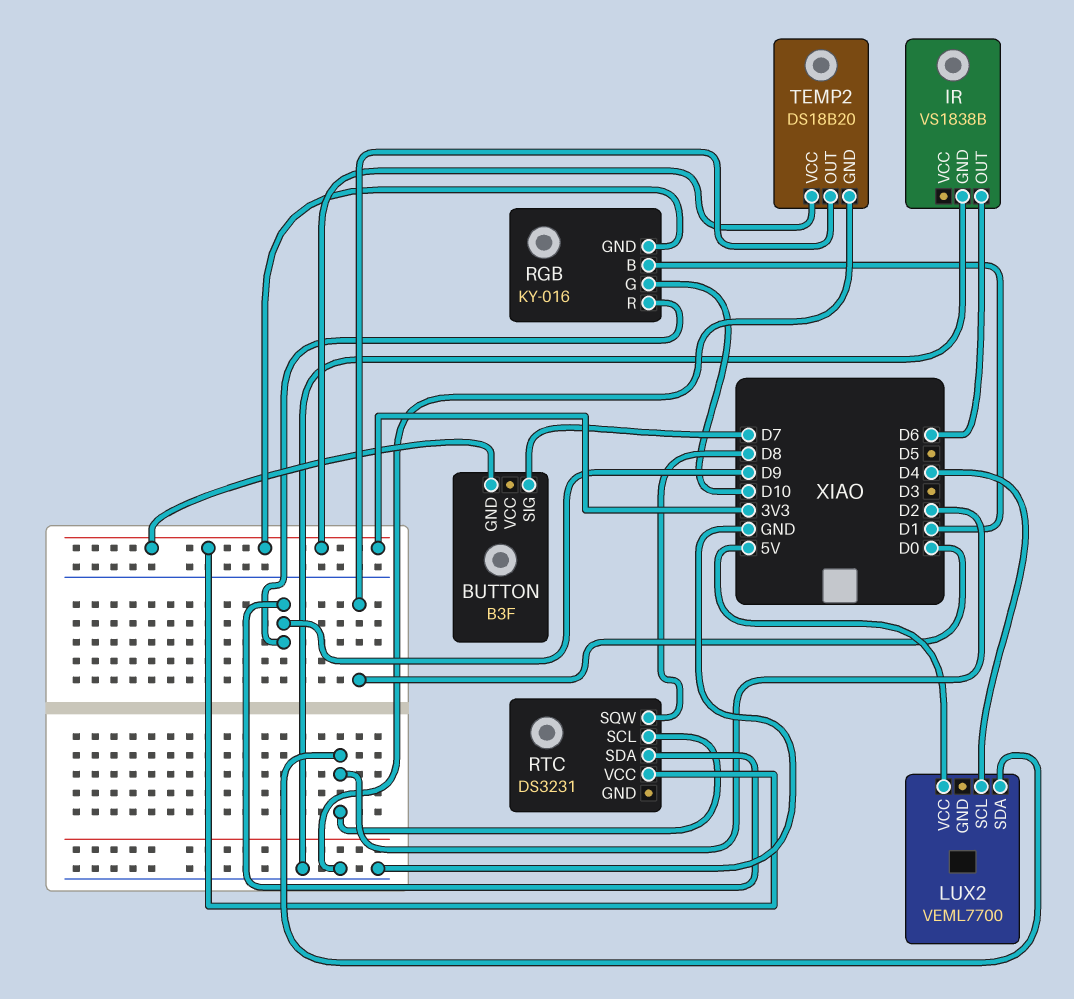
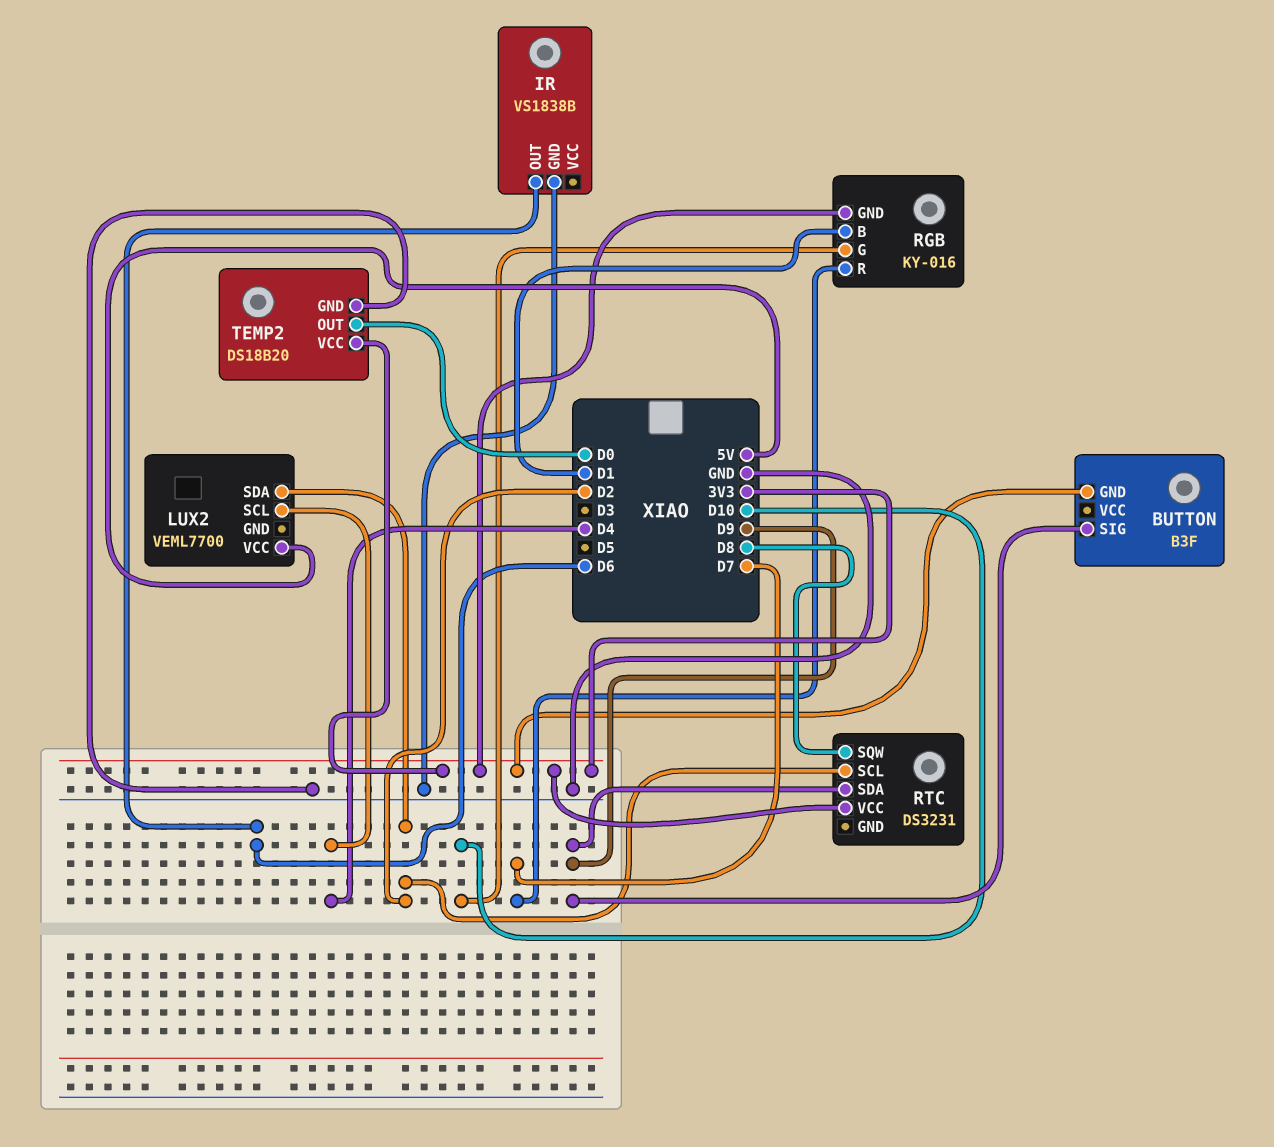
BUTTON pin SIG: D7 -> D9
RGB pin R: D9 -> D7

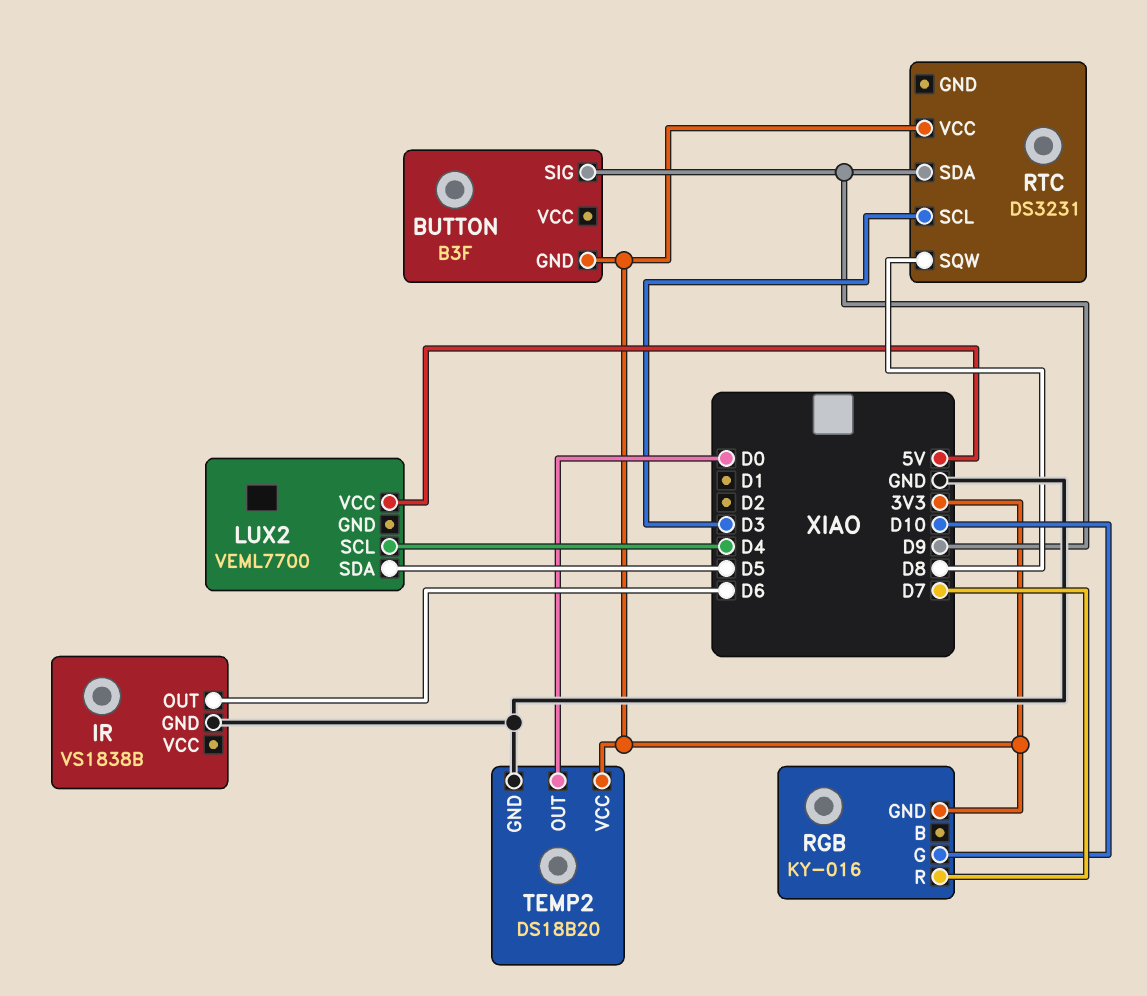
LUX2 pin SDA: D2 -> D5
RGB pin B: D1 -> none
RTC pin SCL: D2 -> D3

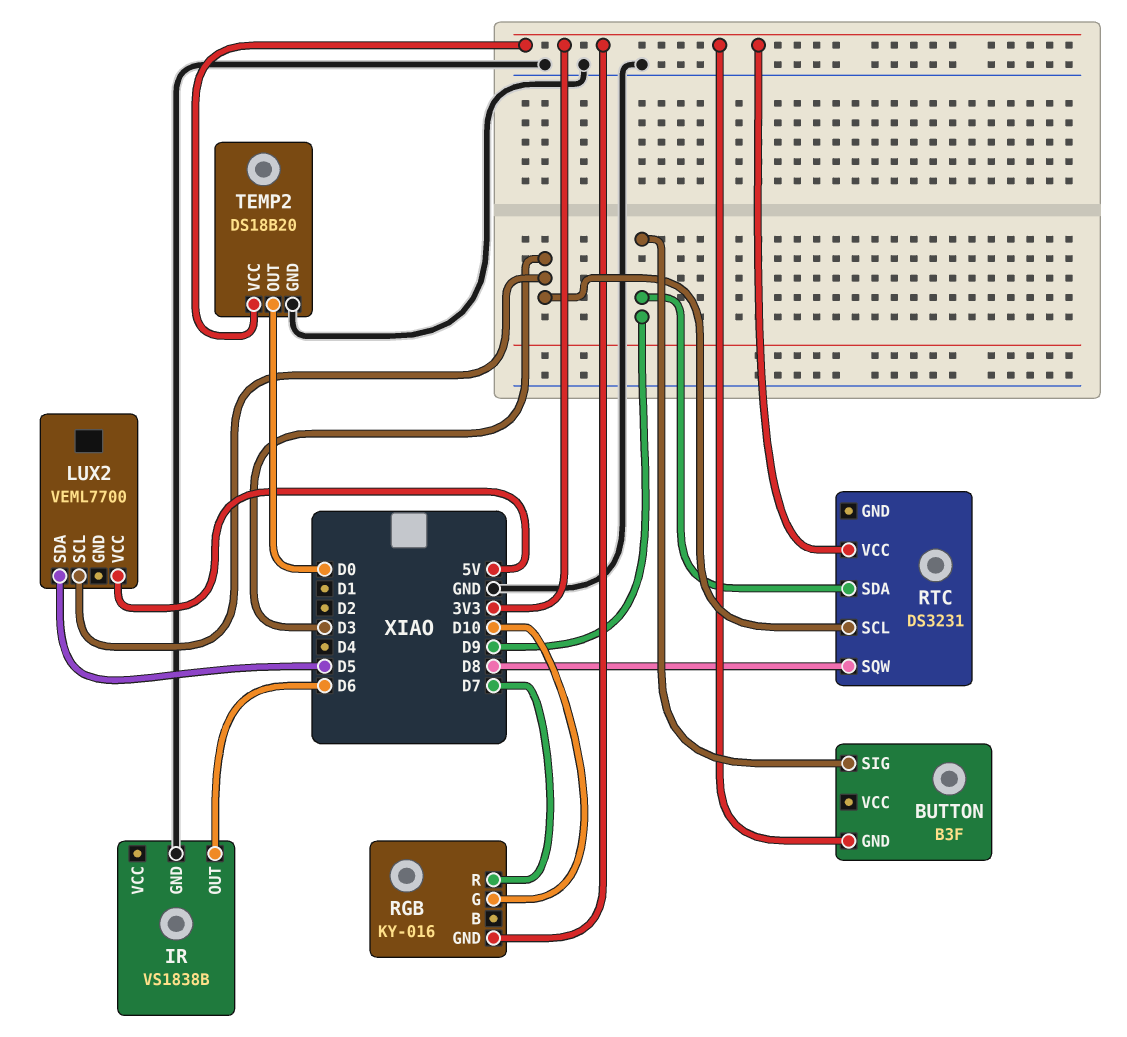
LUX2 pin SCL: D4 -> D3

